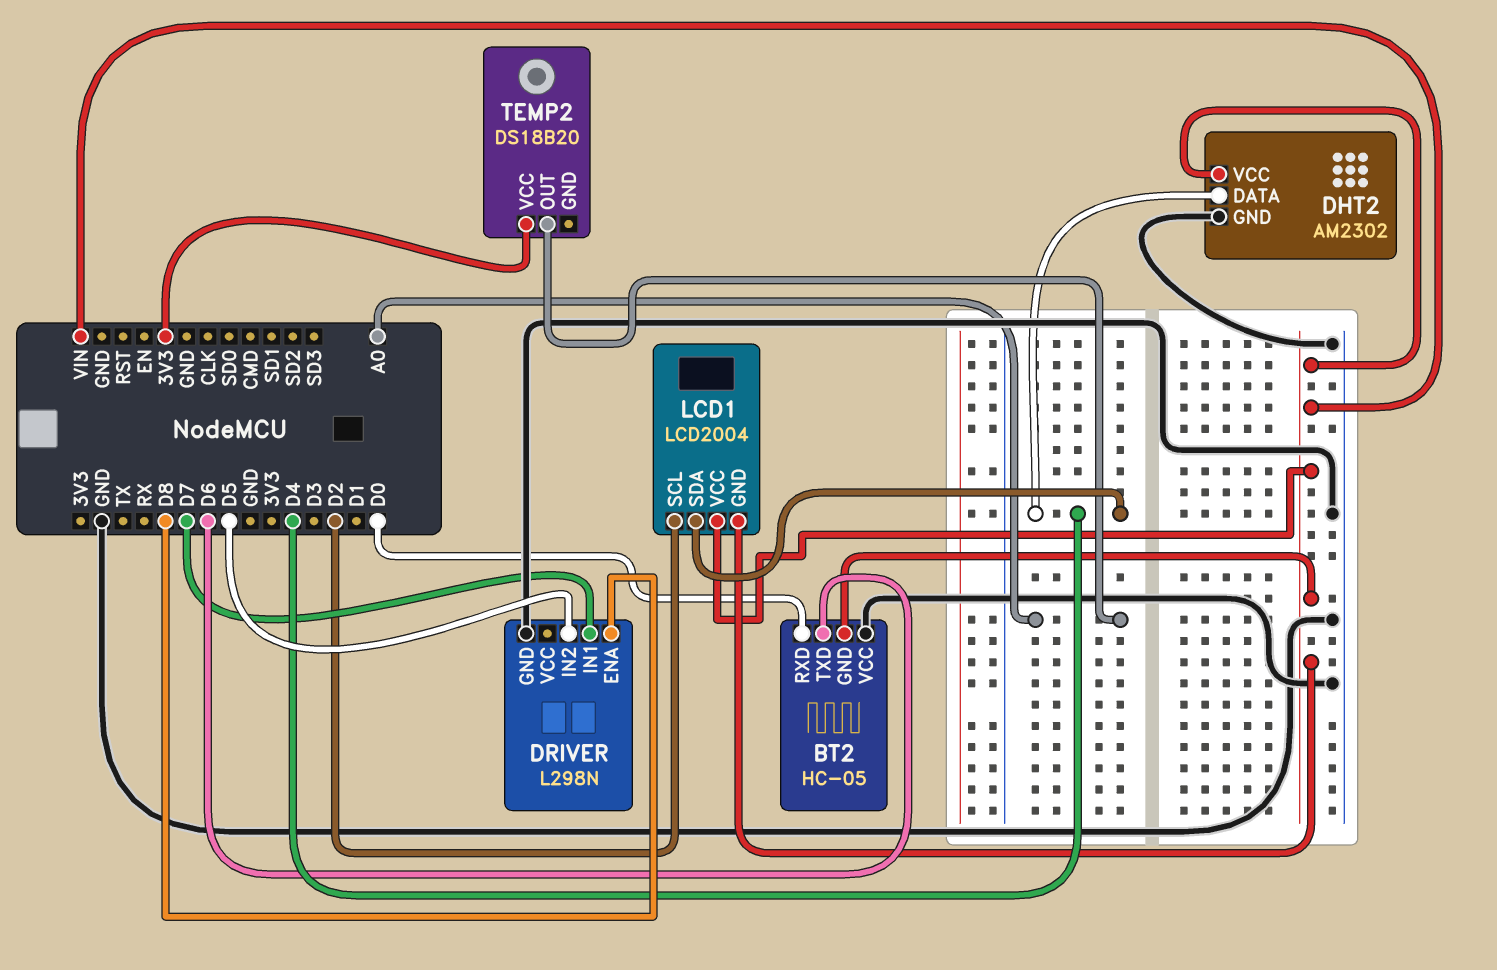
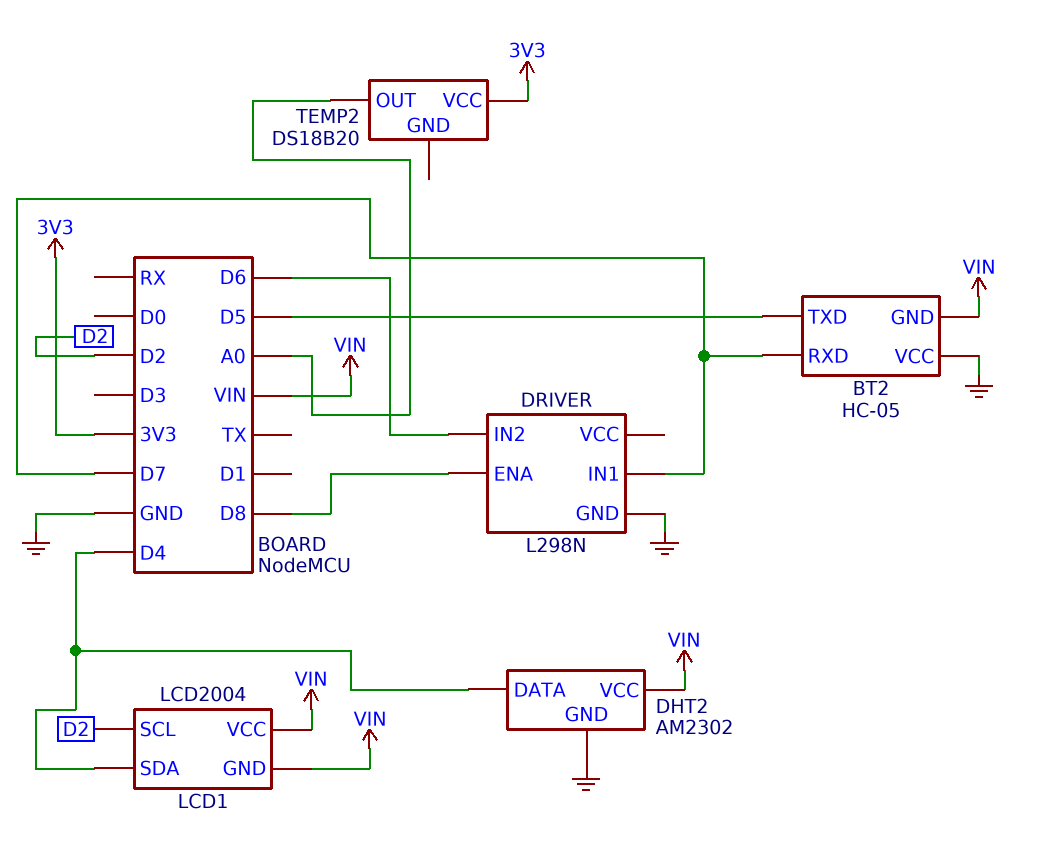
BT2 pin RXD: D0 -> D7
BT2 pin TXD: D6 -> D5
DRIVER pin IN2: D5 -> D6

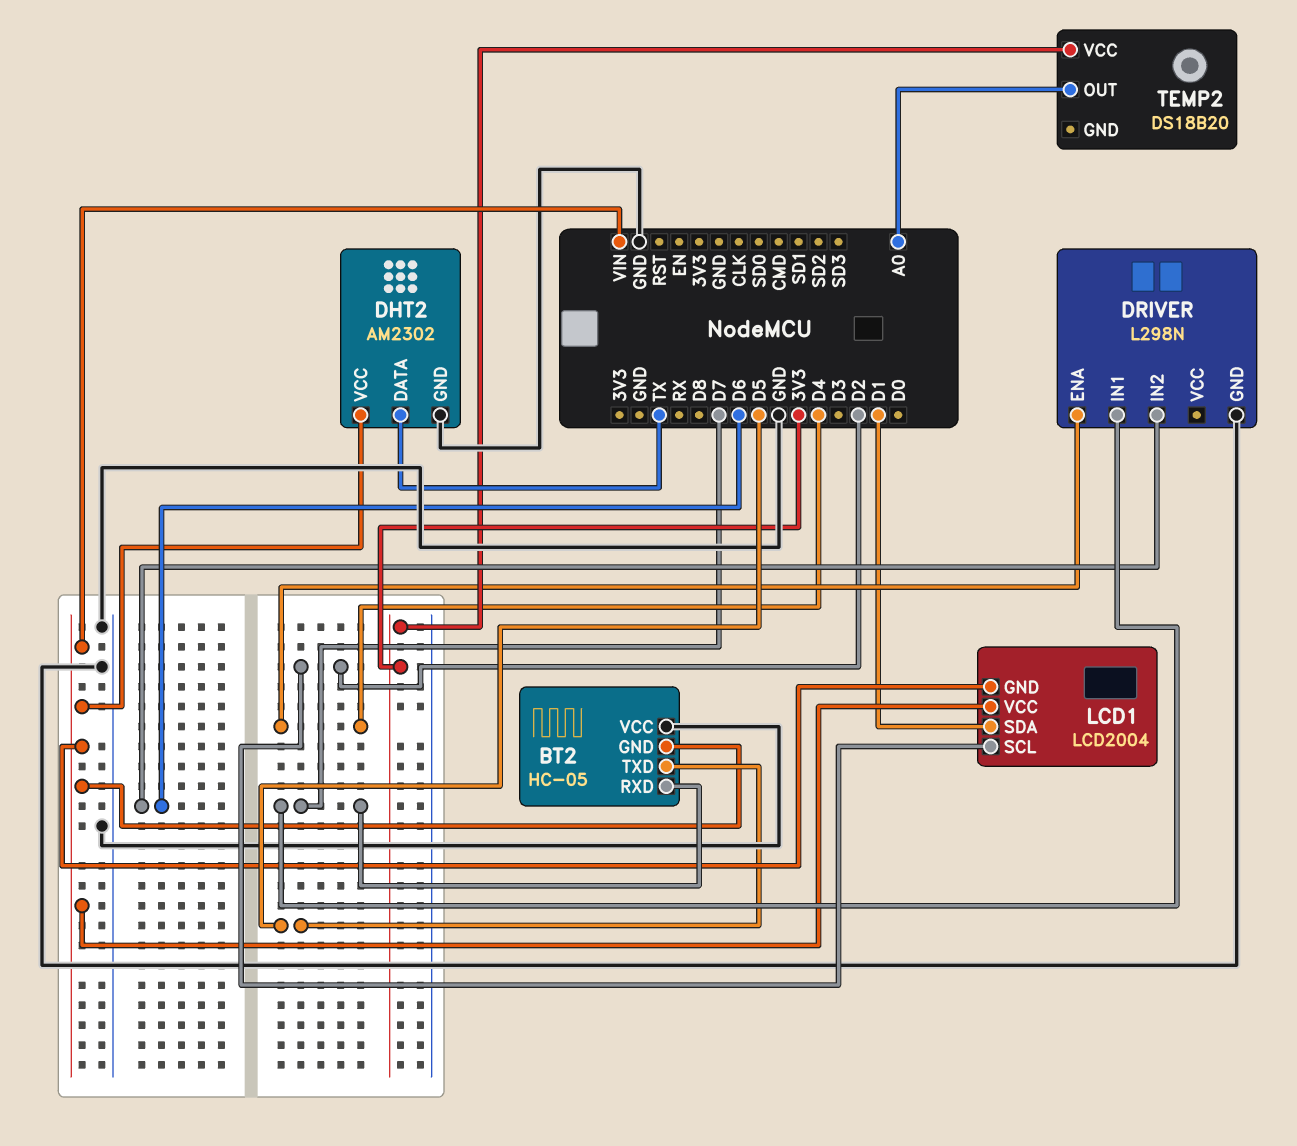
DHT2 pin DATA: D4 -> TX
DRIVER pin ENA: D8 -> D4
LCD1 pin SDA: D4 -> D1

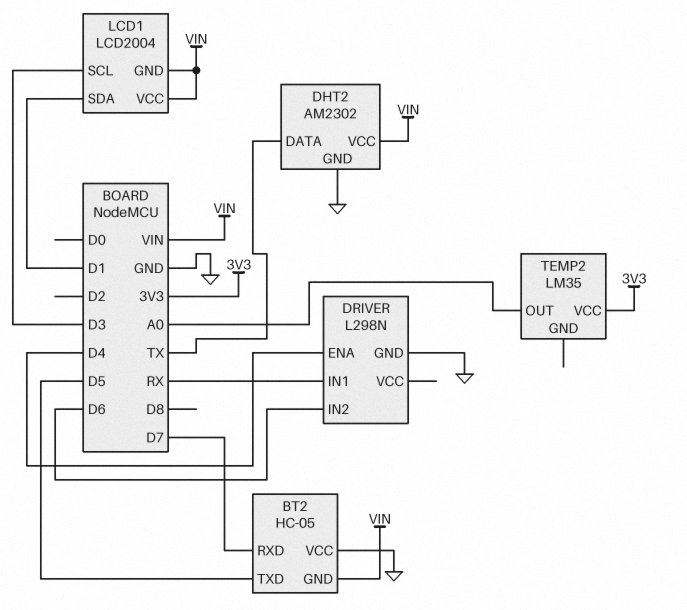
DRIVER pin IN1: D7 -> RX
LCD1 pin SCL: D2 -> D3
TEMP2: DS18B20 -> LM35

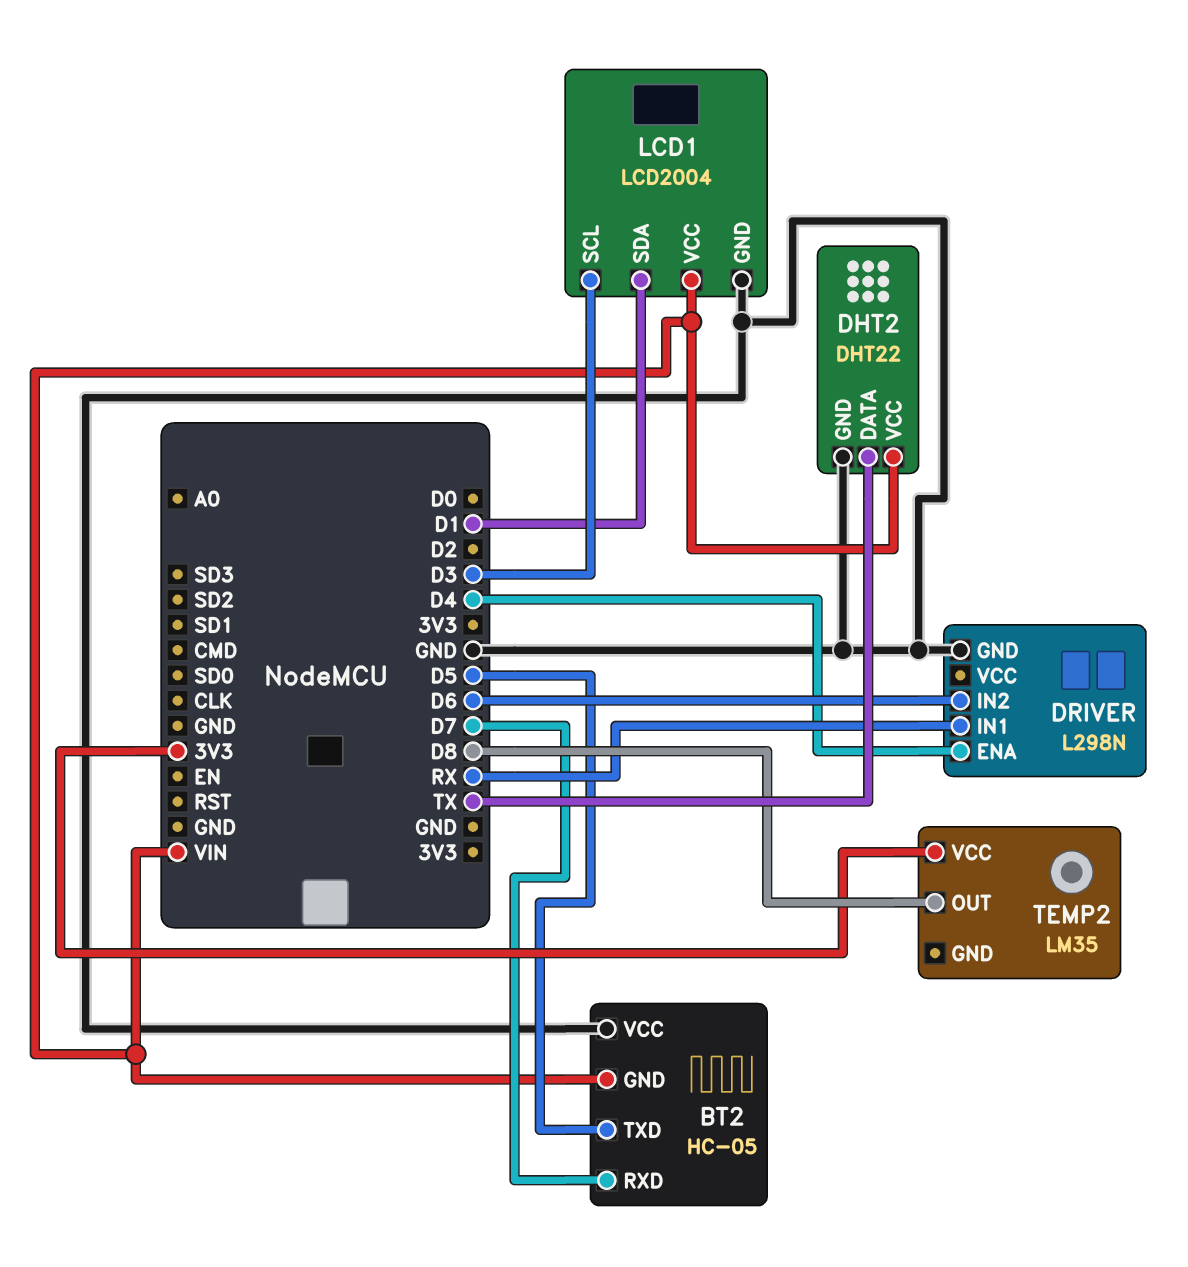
DHT2: AM2302 -> DHT22
LCD1 pin GND: VIN -> GND
TEMP2 pin OUT: A0 -> D8

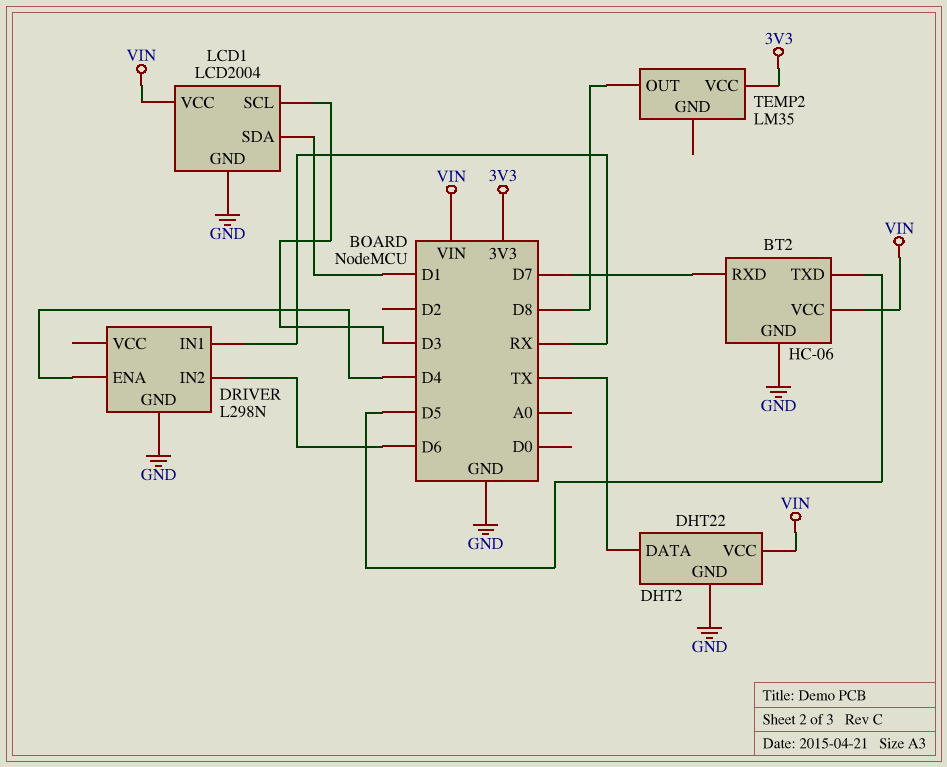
BT2: HC-05 -> HC-06
BT2 pin GND: VIN -> GND
BT2 pin VCC: GND -> VIN

